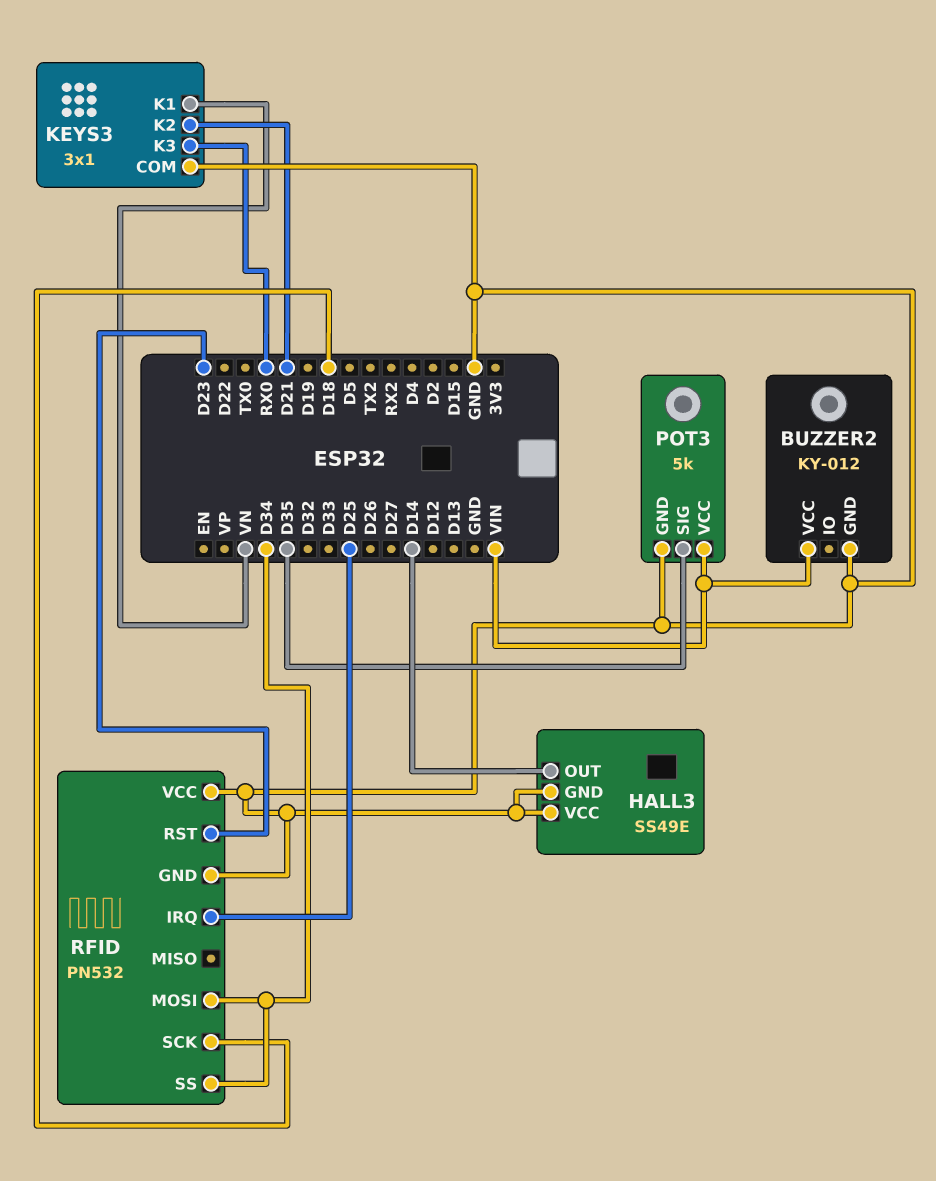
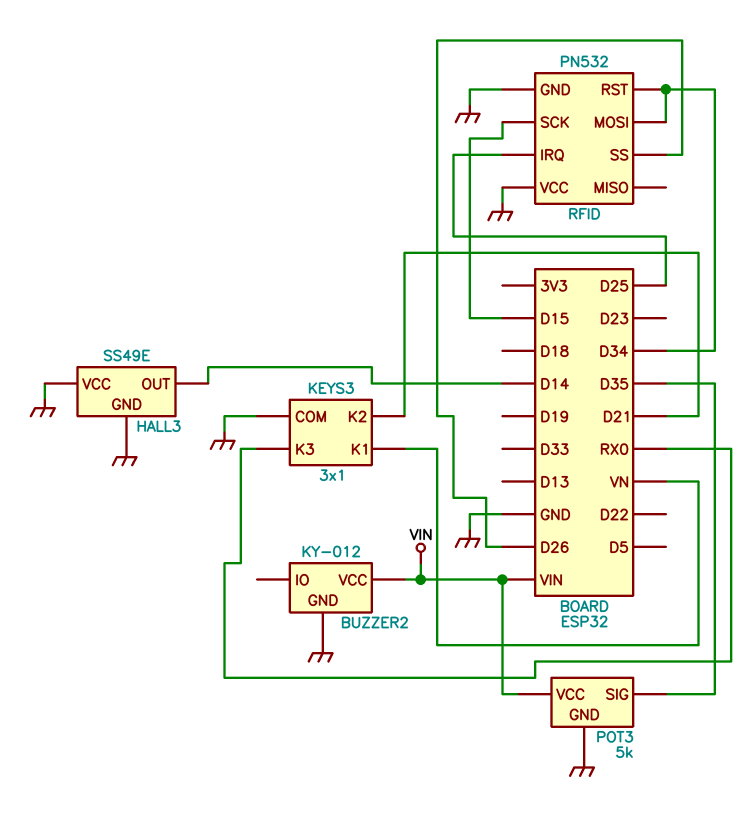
RFID pin RST: D23 -> D34
RFID pin SCK: D18 -> D15
RFID pin SS: D34 -> D26

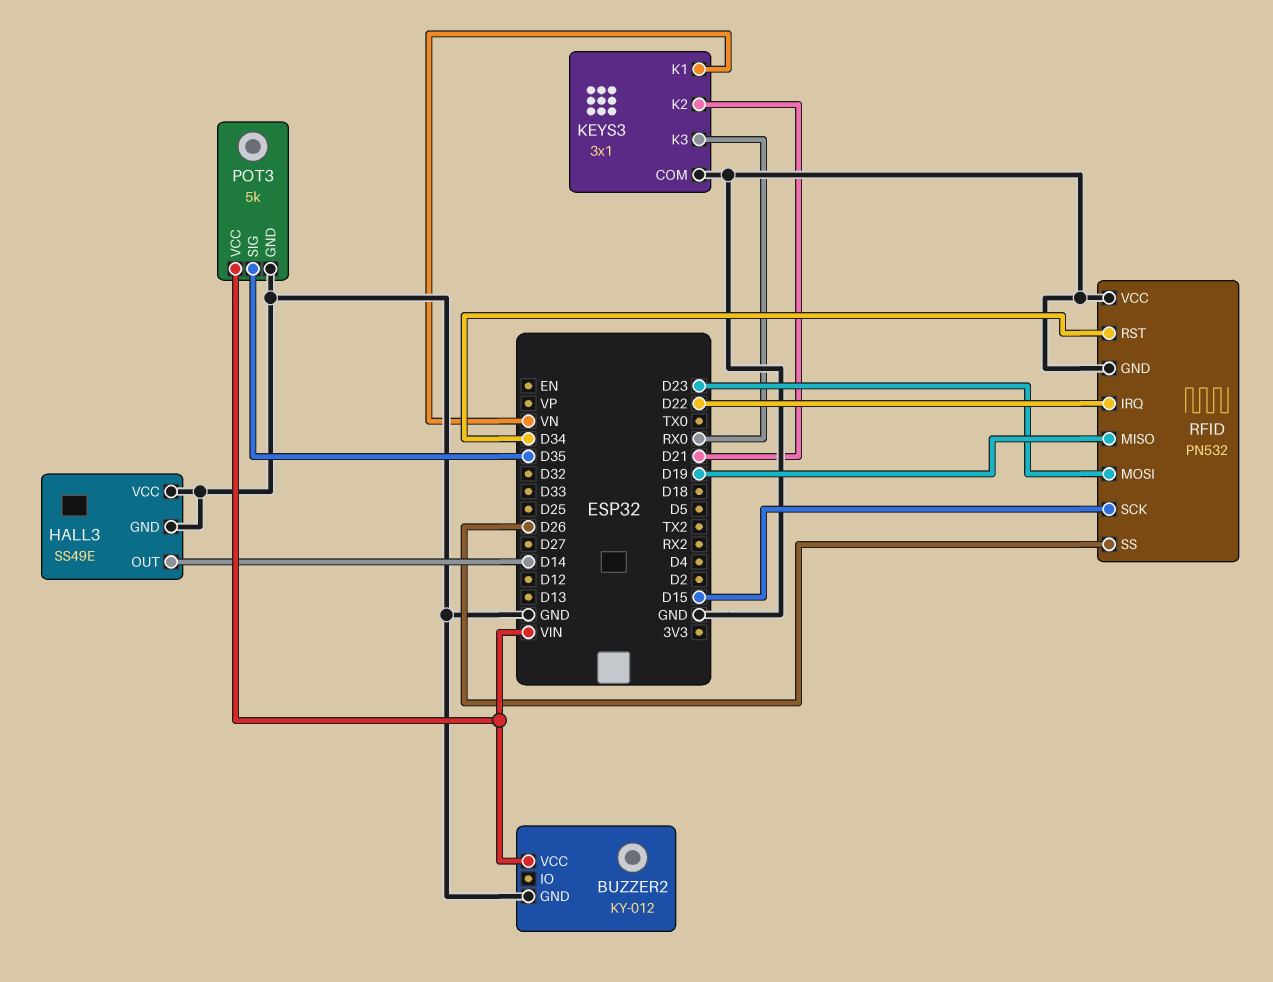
RFID pin IRQ: D25 -> D22
RFID pin MISO: none -> D19
RFID pin MOSI: D34 -> D23

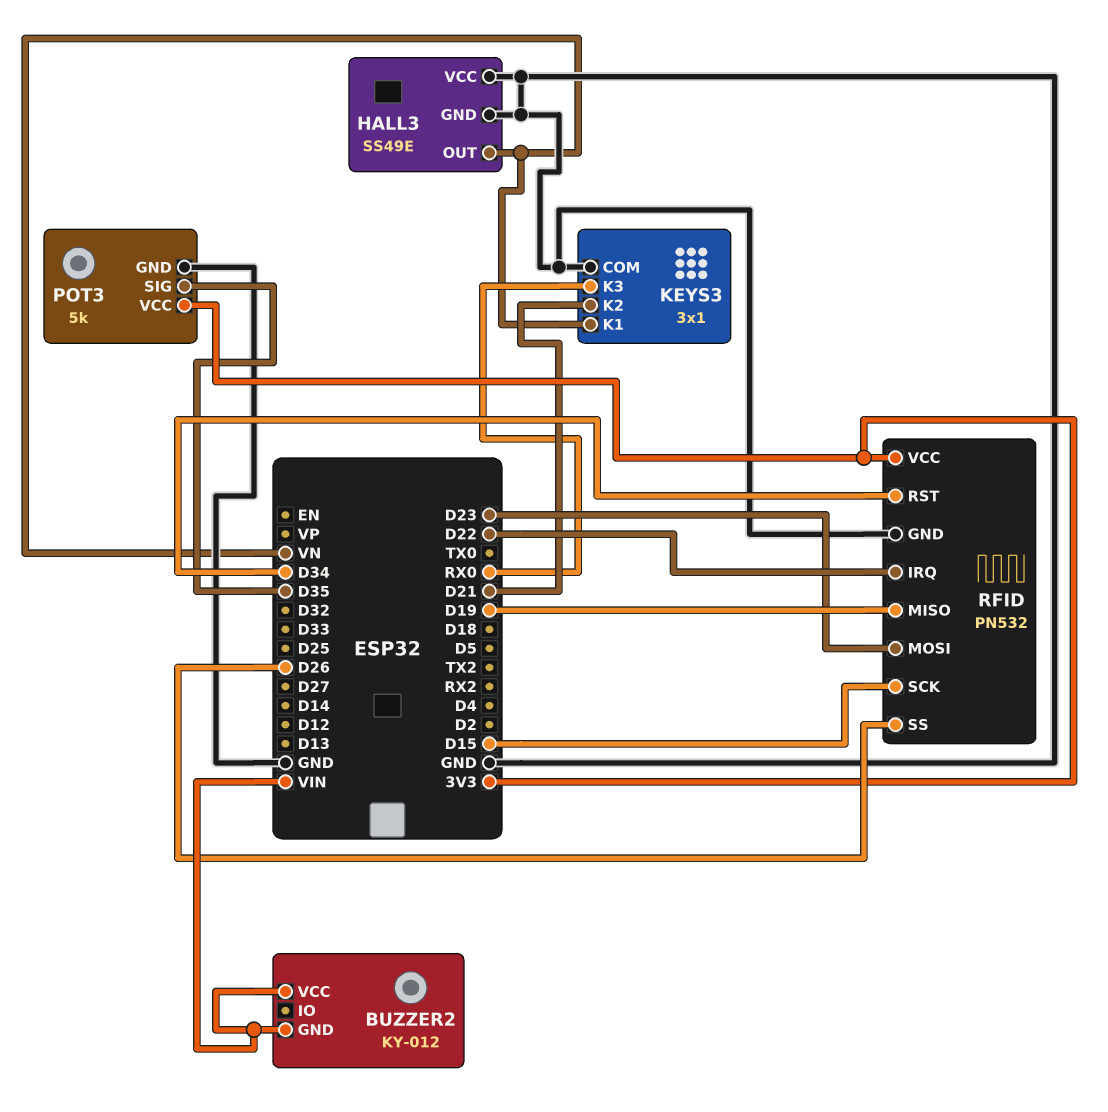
BUZZER2 pin GND: GND -> VIN
HALL3 pin OUT: D14 -> VN
POT3 pin VCC: VIN -> 3V3
RFID pin VCC: GND -> 3V3

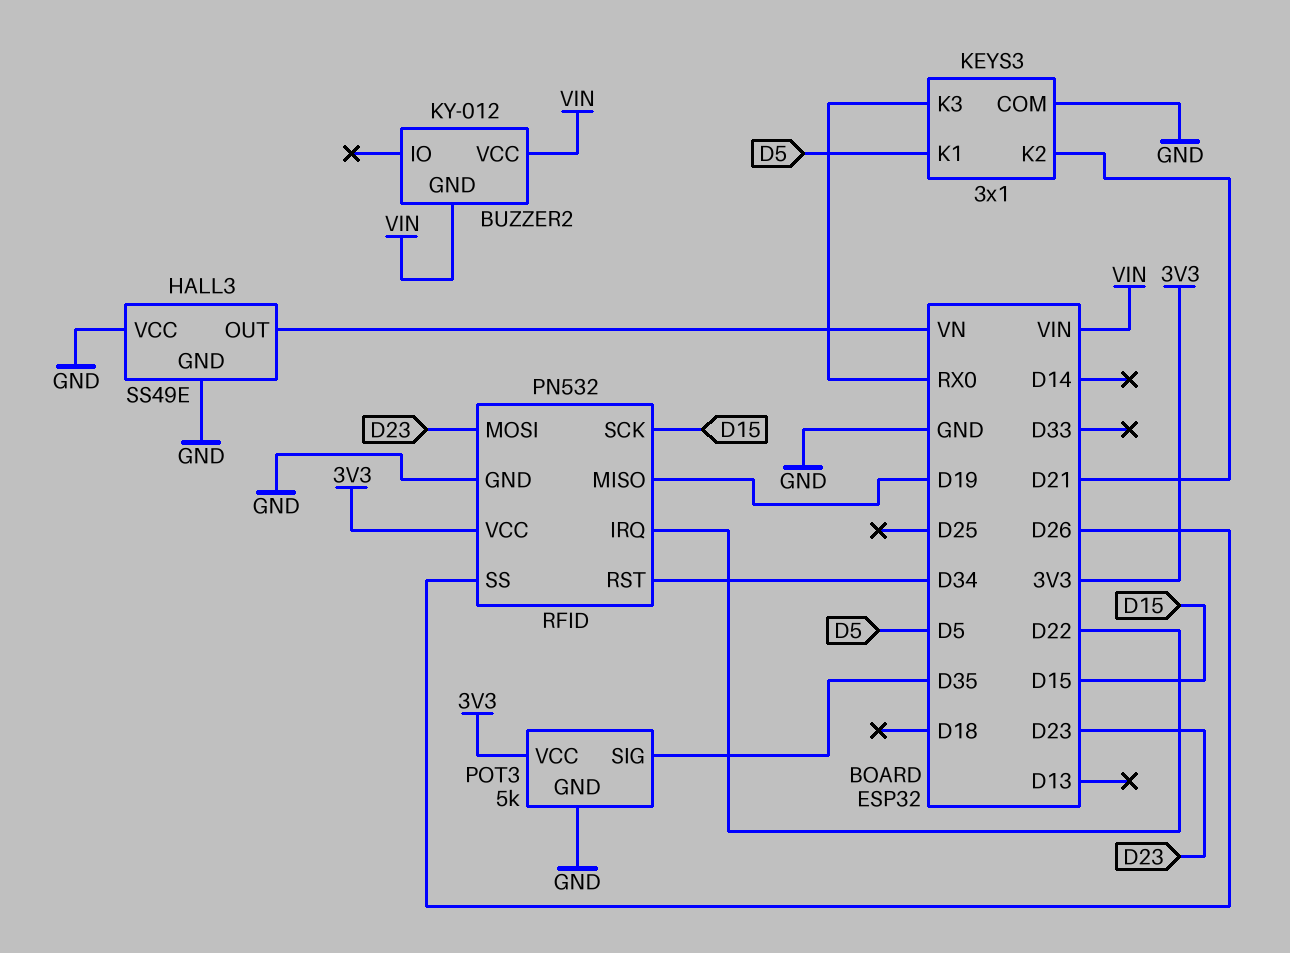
KEYS3 pin K1: VN -> D5

